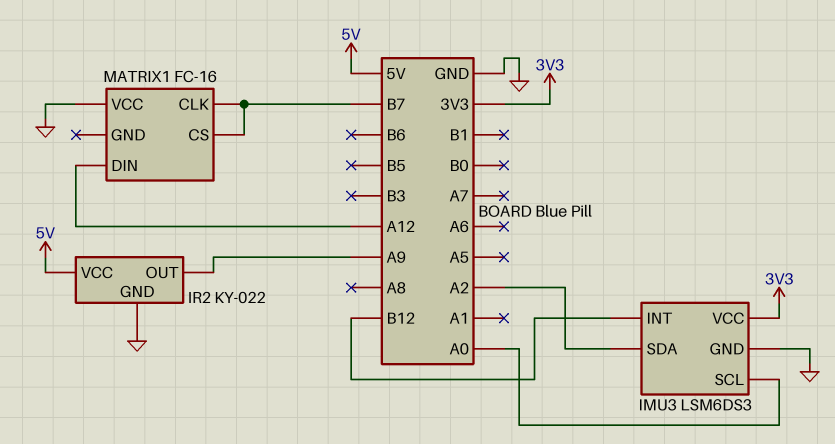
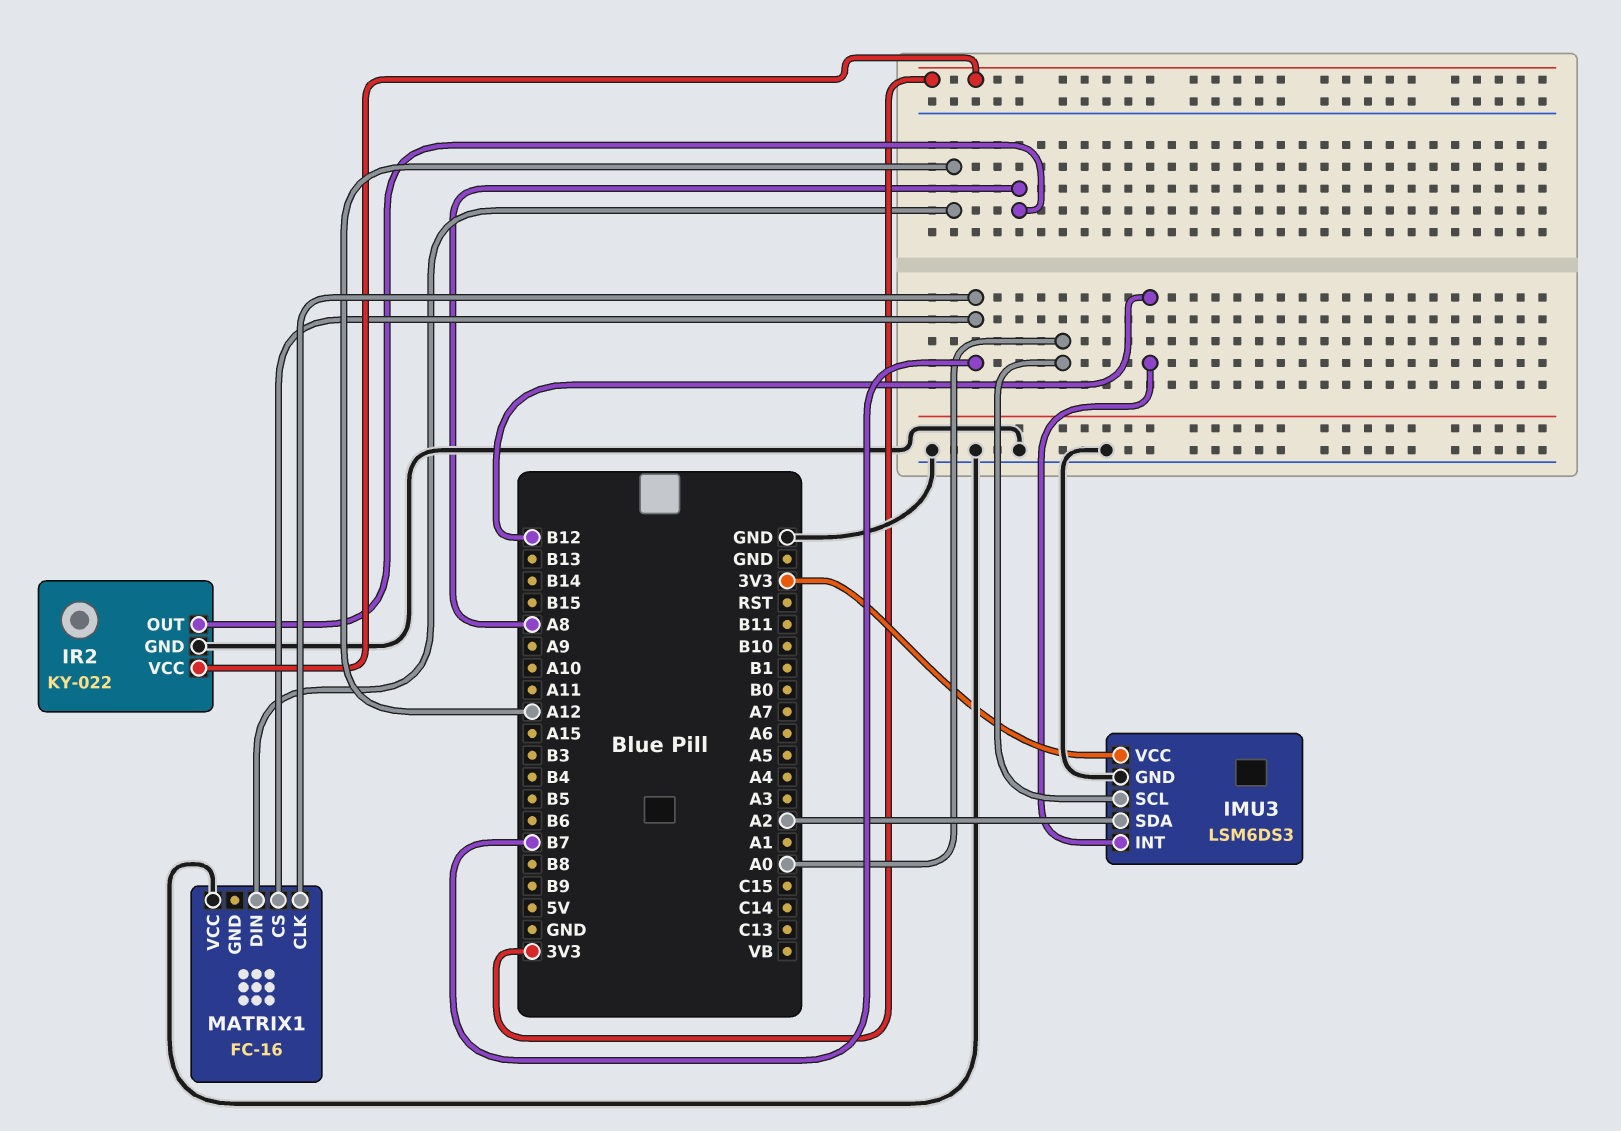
IR2 pin OUT: A9 -> A8
IR2 pin VCC: 5V -> 3V3

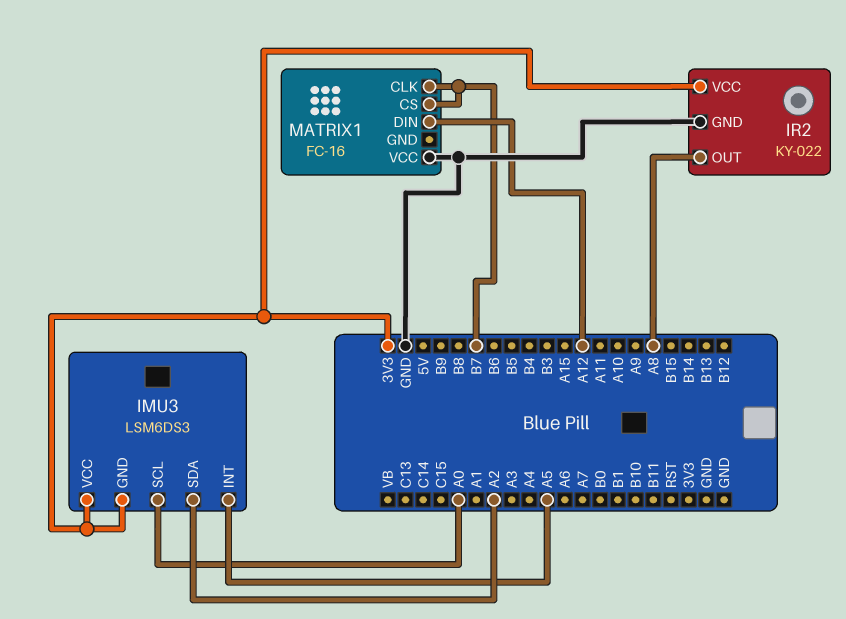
IMU3 pin GND: GND -> 3V3
IMU3 pin INT: B12 -> A5

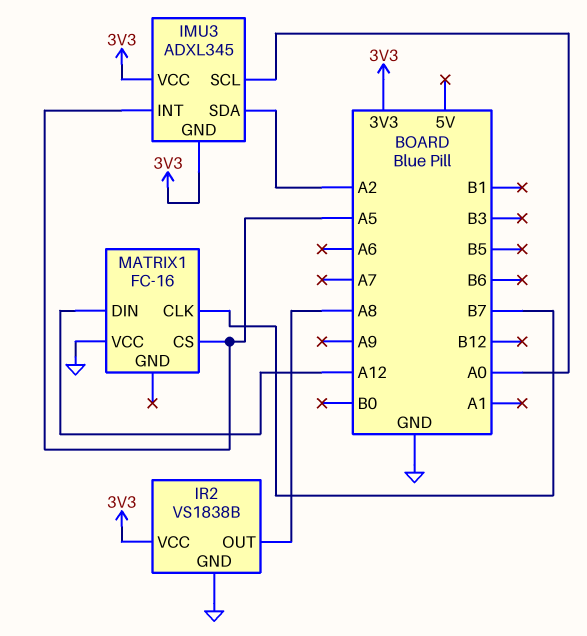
IMU3: LSM6DS3 -> ADXL345
IR2: KY-022 -> VS1838B
MATRIX1 pin CS: B7 -> A5

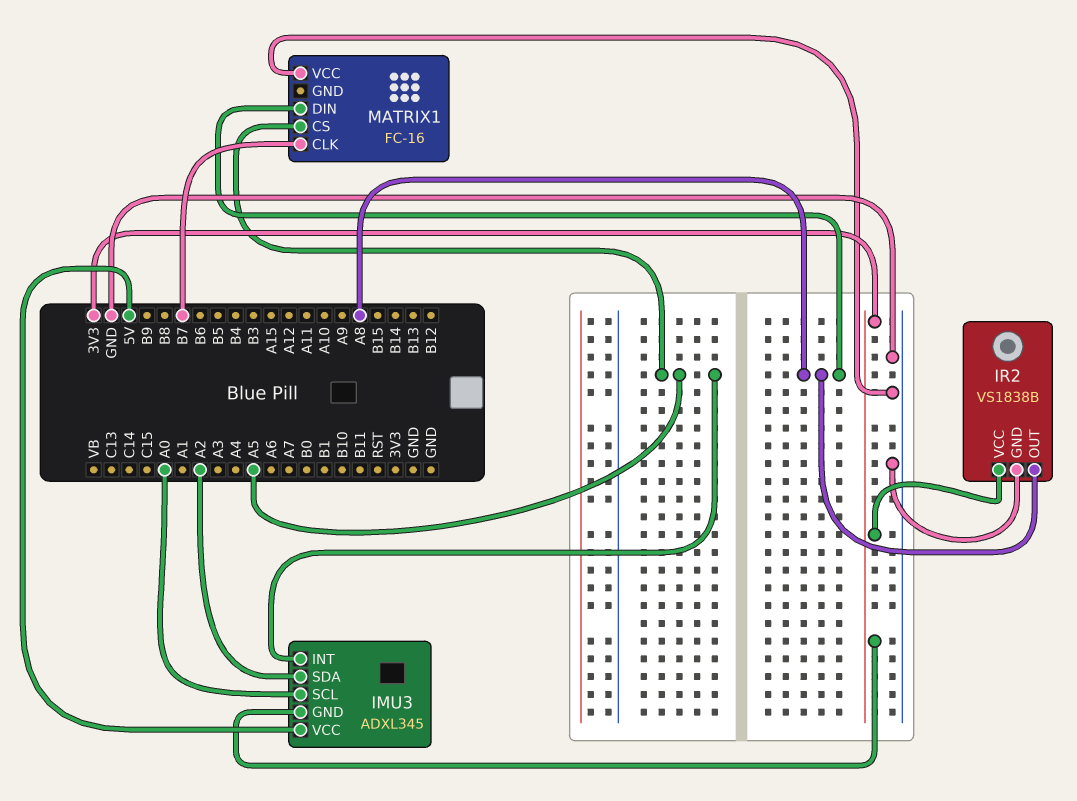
IMU3 pin VCC: 3V3 -> 5V
MATRIX1 pin DIN: A12 -> A8

